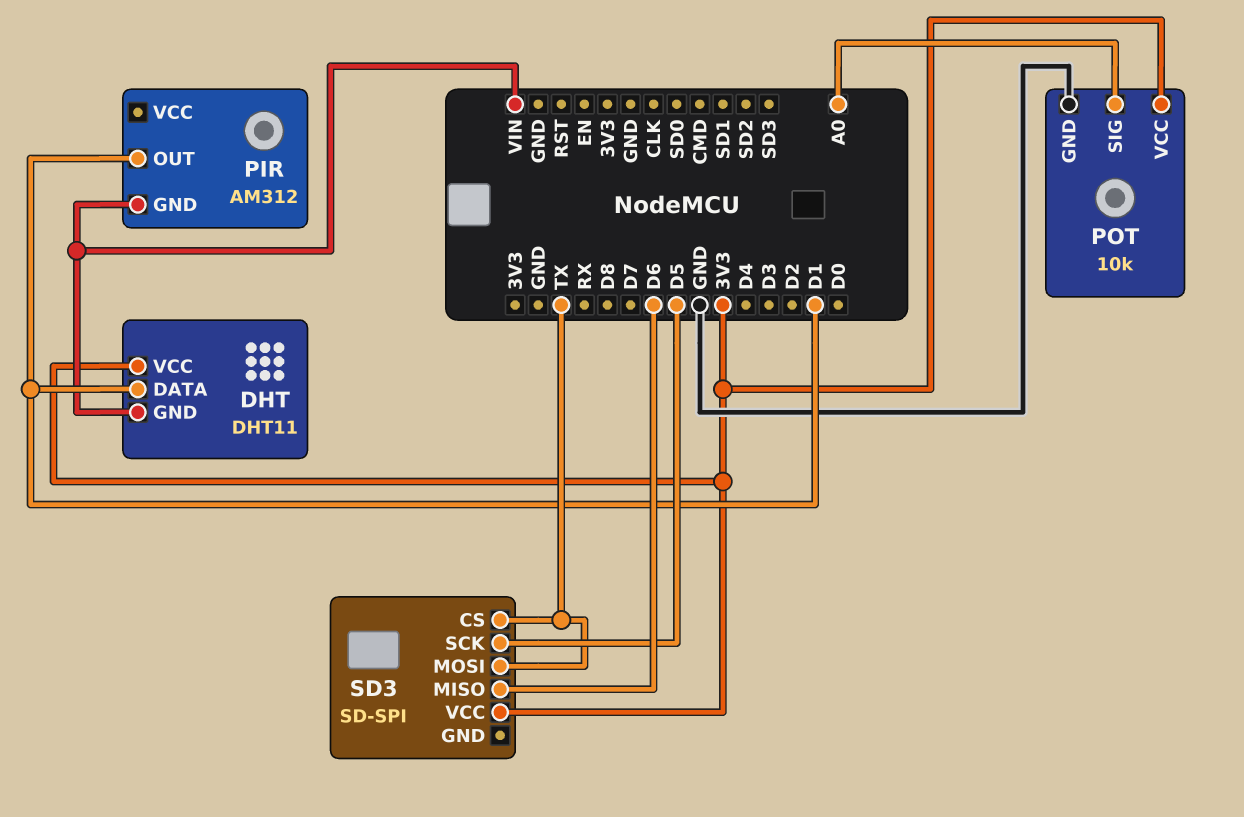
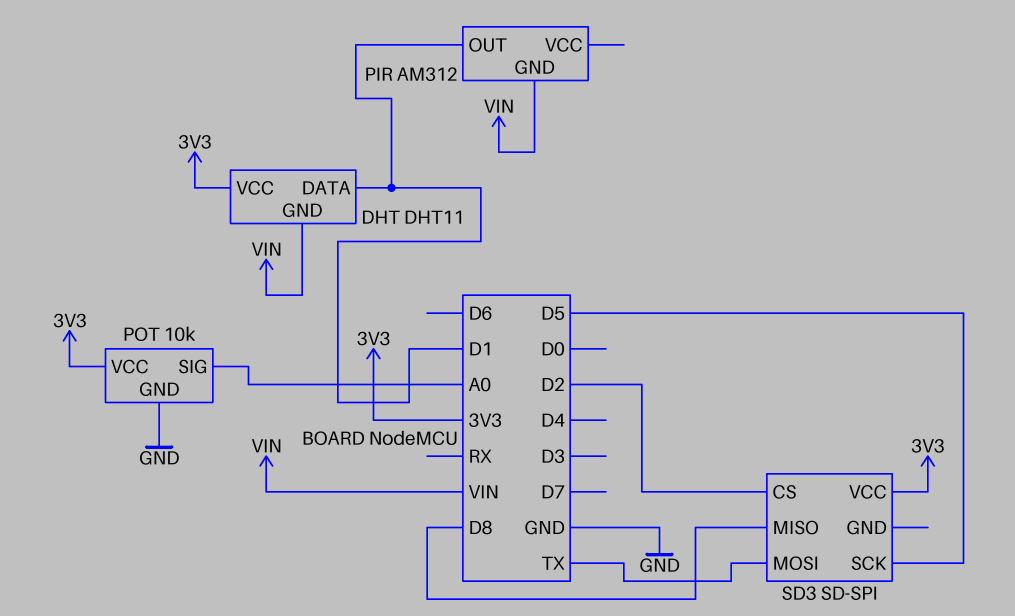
SD3 pin CS: TX -> D2
SD3 pin MISO: D6 -> D8

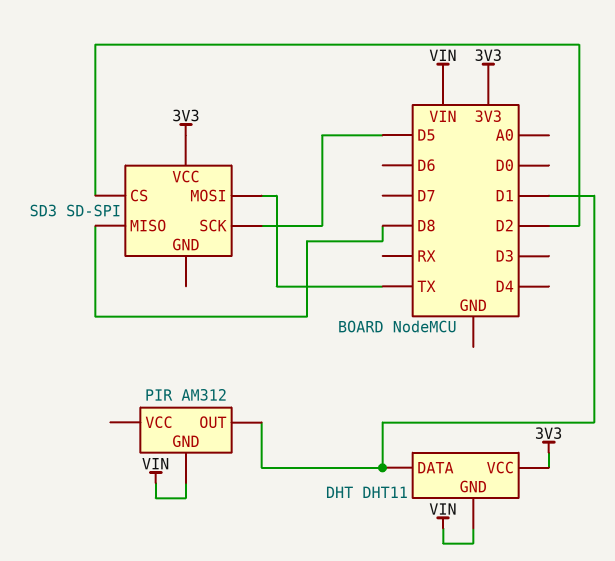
POT: 10k -> none
POT pin GND: GND -> none
POT pin SIG: A0 -> none
POT pin VCC: 3V3 -> none

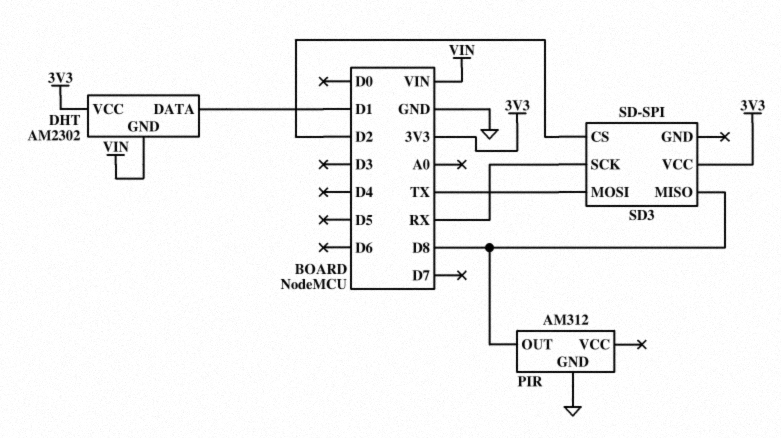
DHT: DHT11 -> AM2302
PIR pin GND: VIN -> GND
PIR pin OUT: D1 -> D8
SD3 pin SCK: D5 -> RX

